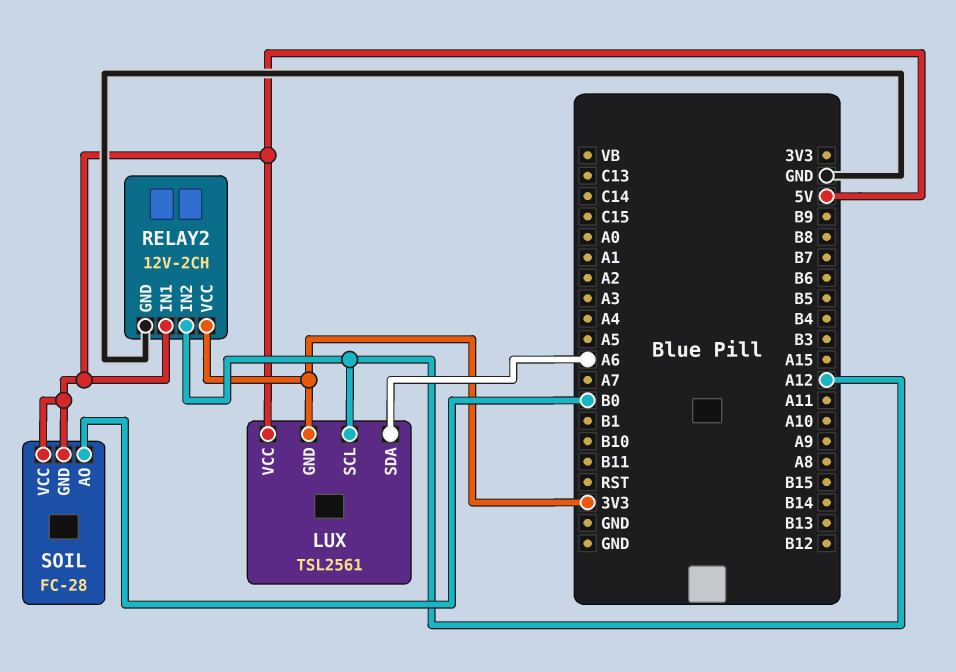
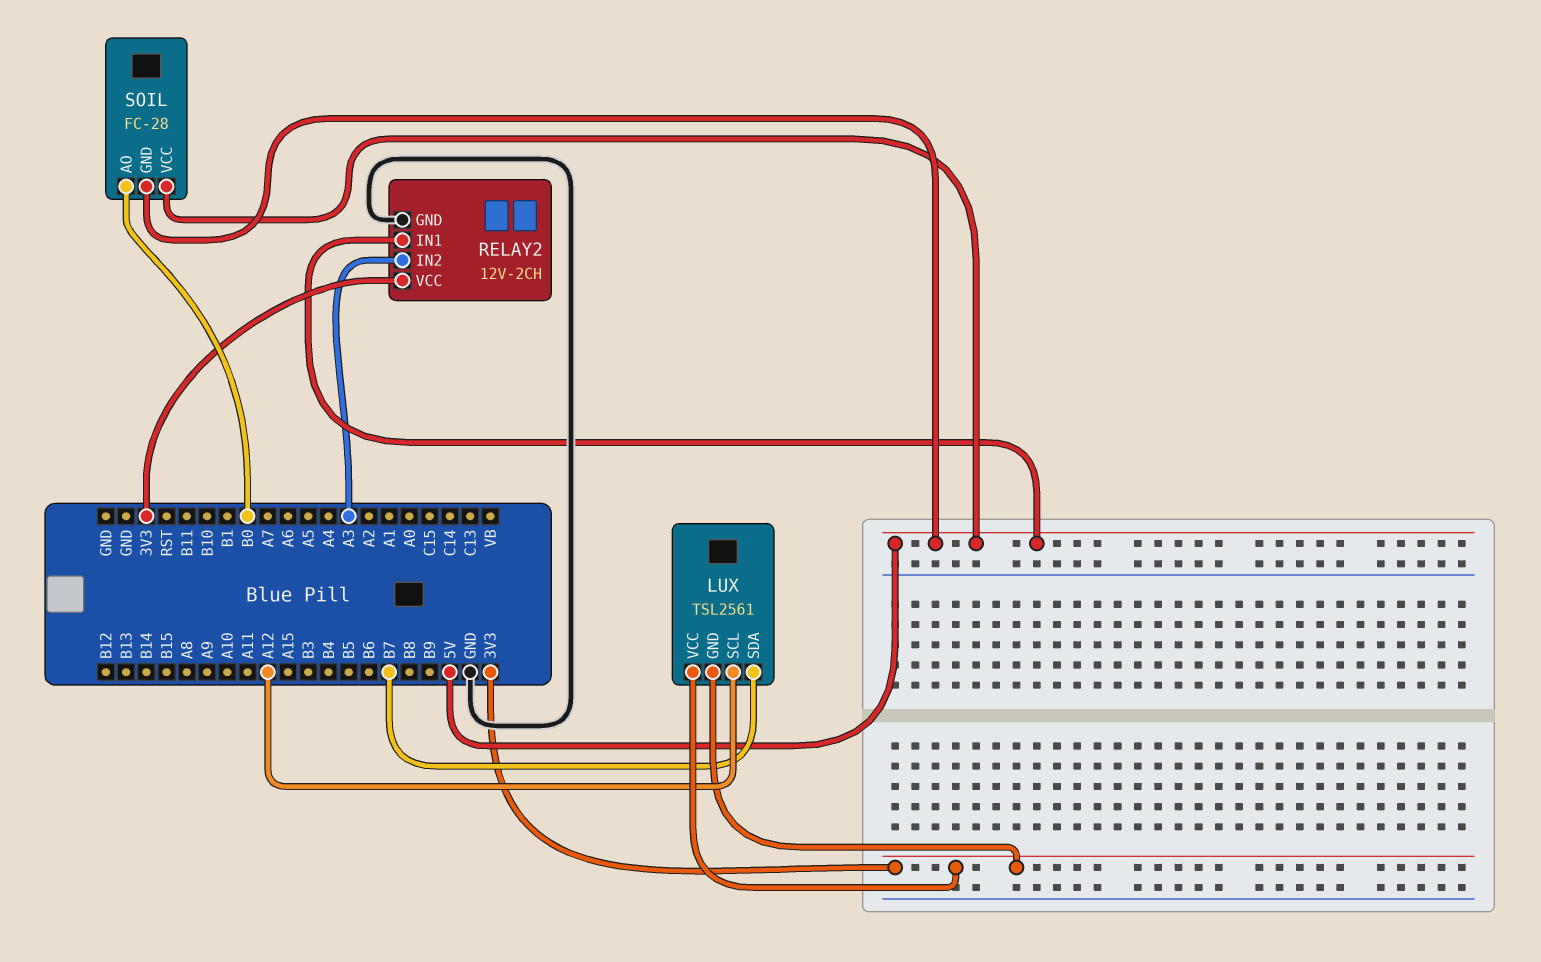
LUX pin SDA: A6 -> B7
LUX pin VCC: 5V -> 3V3
RELAY2 pin IN2: A12 -> A3

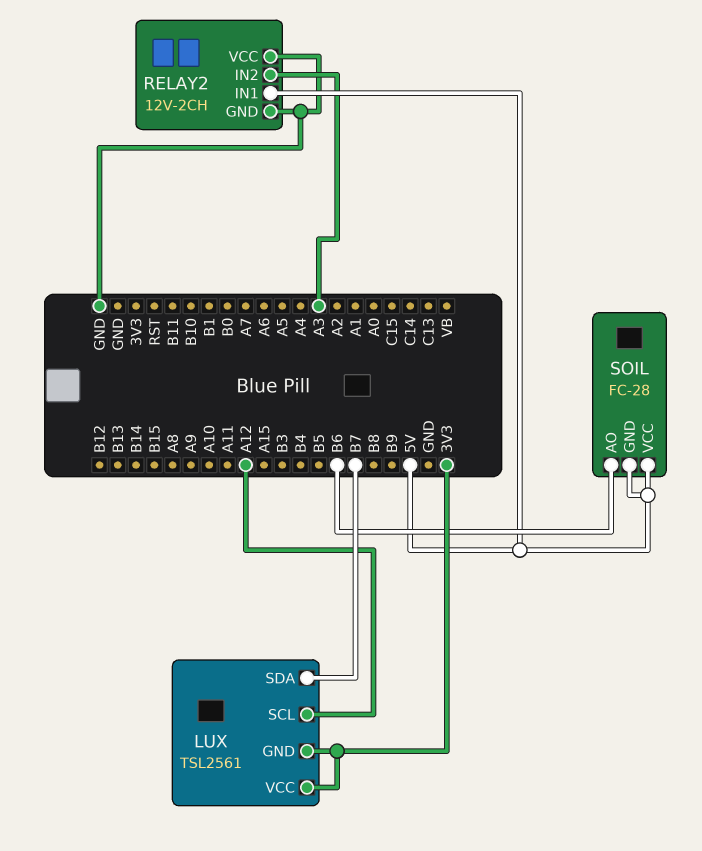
RELAY2 pin VCC: 3V3 -> GND
SOIL pin AO: B0 -> B6

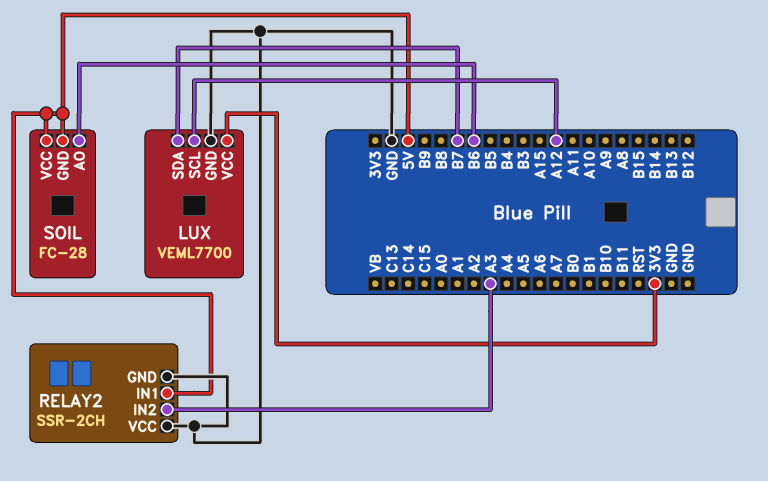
LUX: TSL2561 -> VEML7700
LUX pin GND: 3V3 -> GND
RELAY2: 12V-2CH -> SSR-2CH

